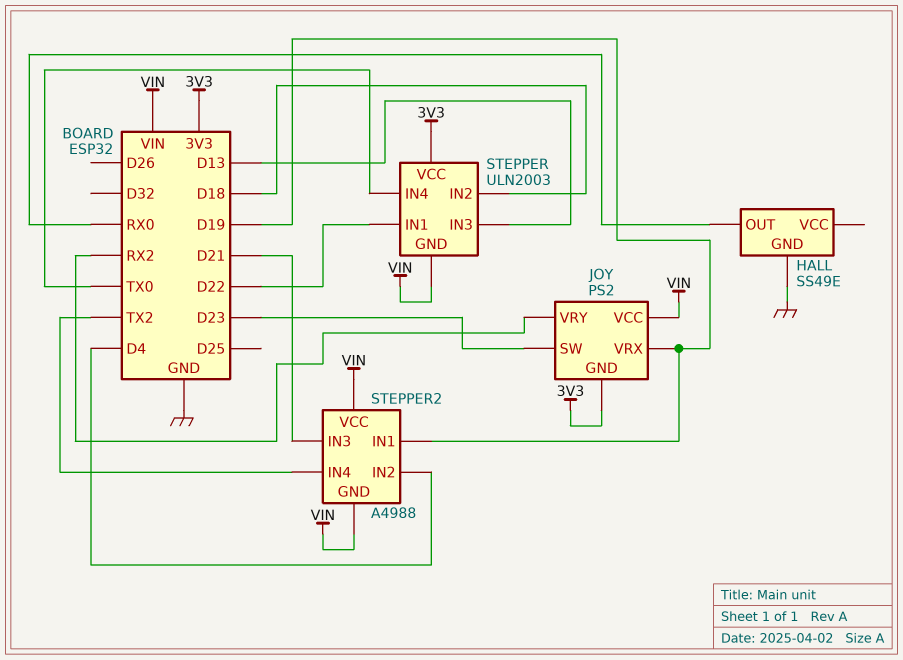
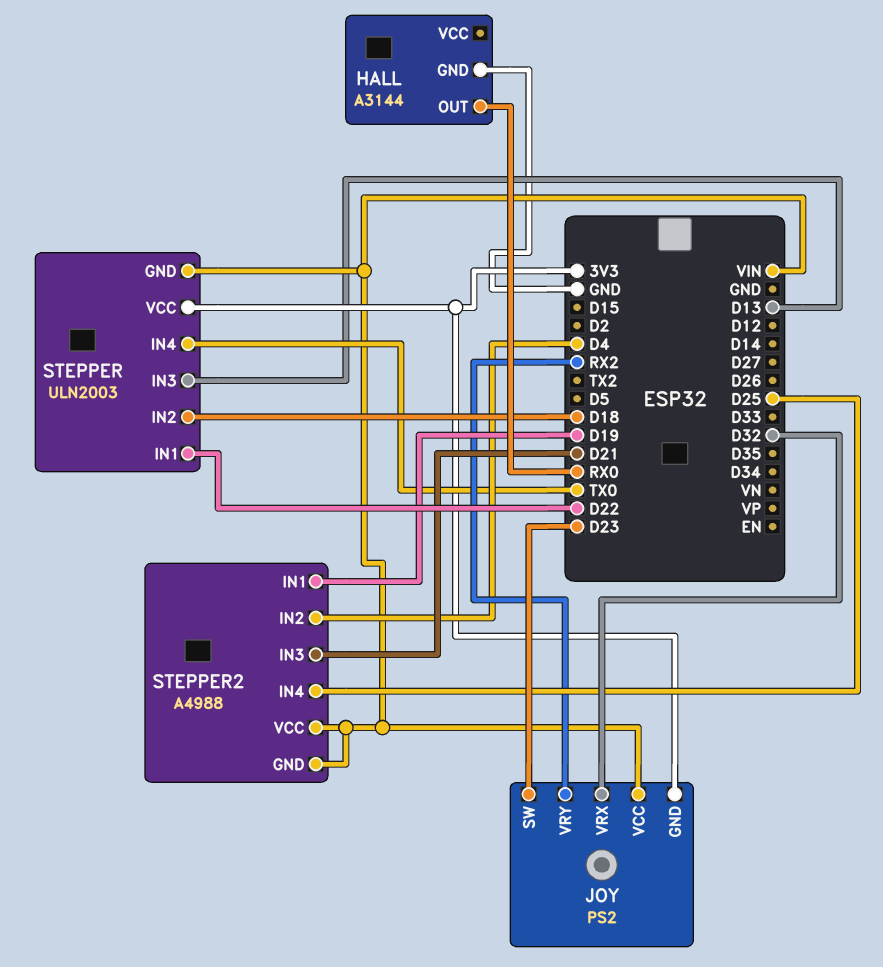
HALL: SS49E -> A3144
JOY pin VRX: D19 -> D32
STEPPER2 pin IN4: TX2 -> D25

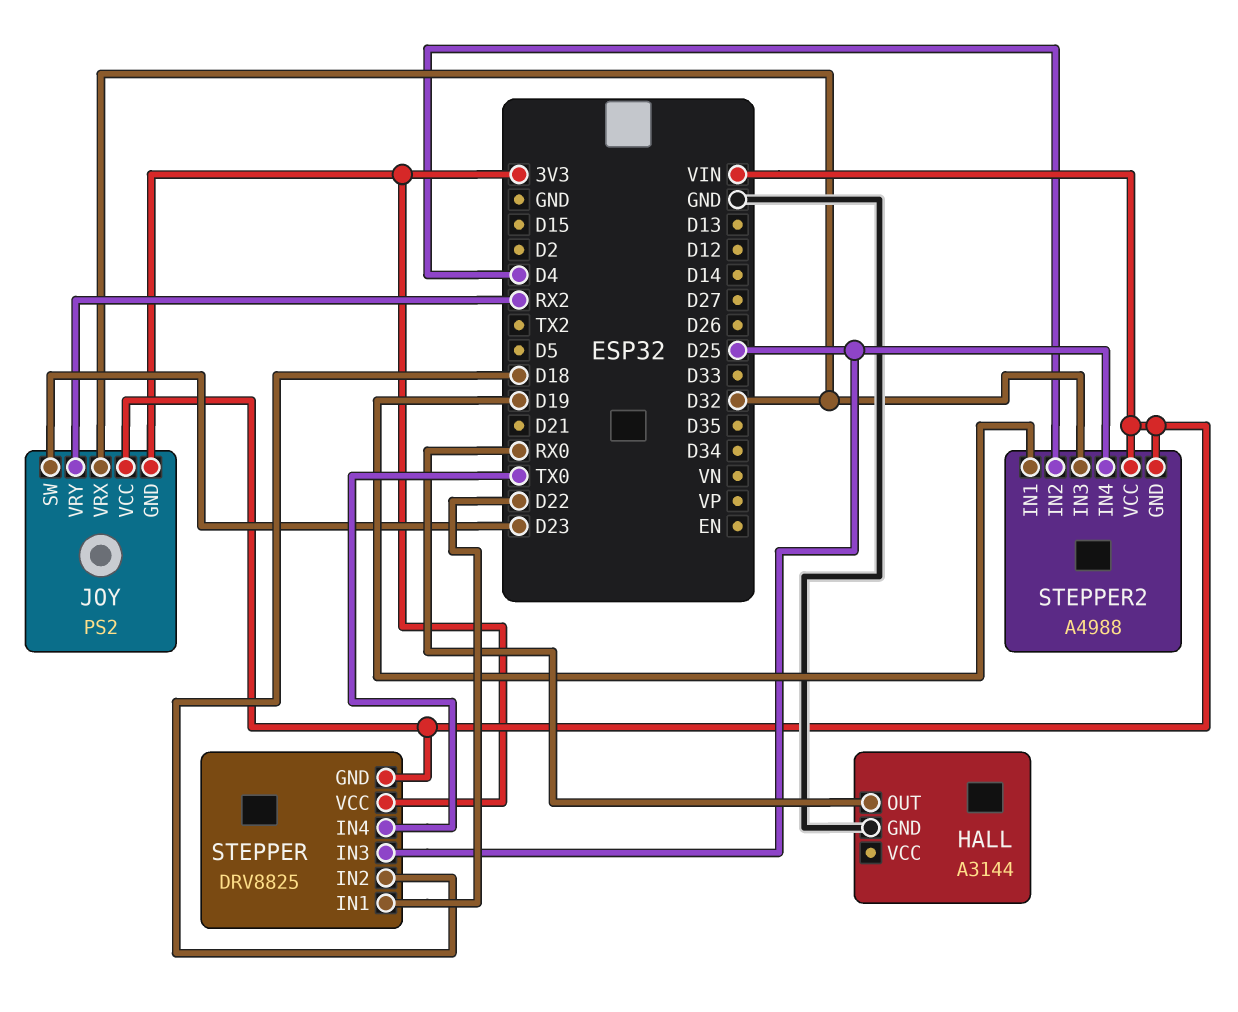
STEPPER: ULN2003 -> DRV8825
STEPPER pin IN3: D13 -> D25
STEPPER2 pin IN3: D21 -> D32

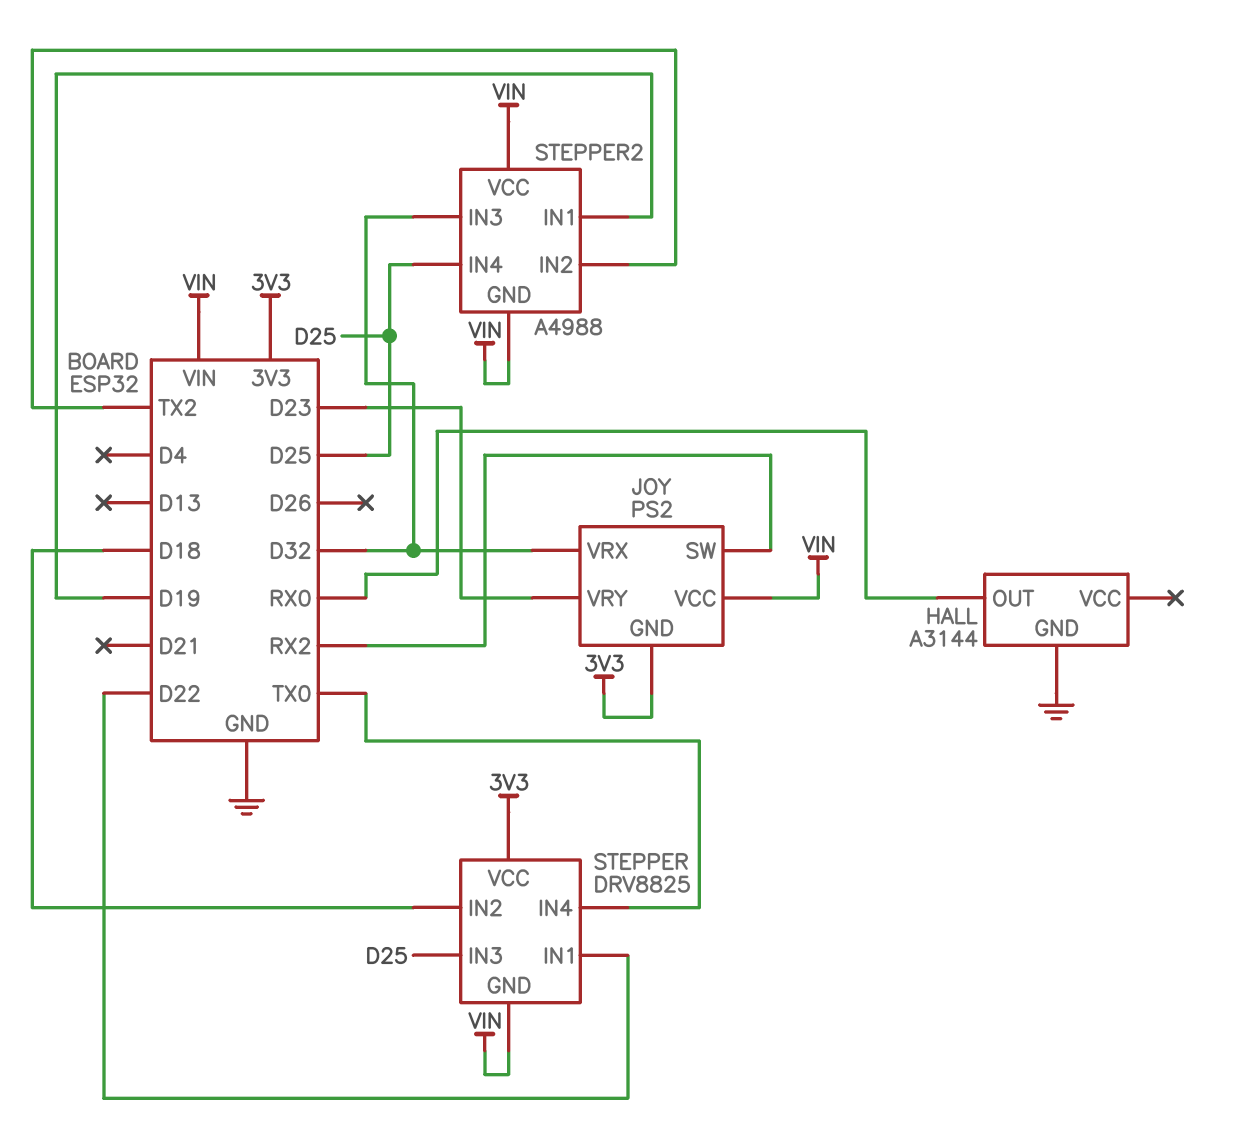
JOY pin SW: D23 -> RX2
JOY pin VRY: RX2 -> D23
STEPPER2 pin IN2: D4 -> TX2

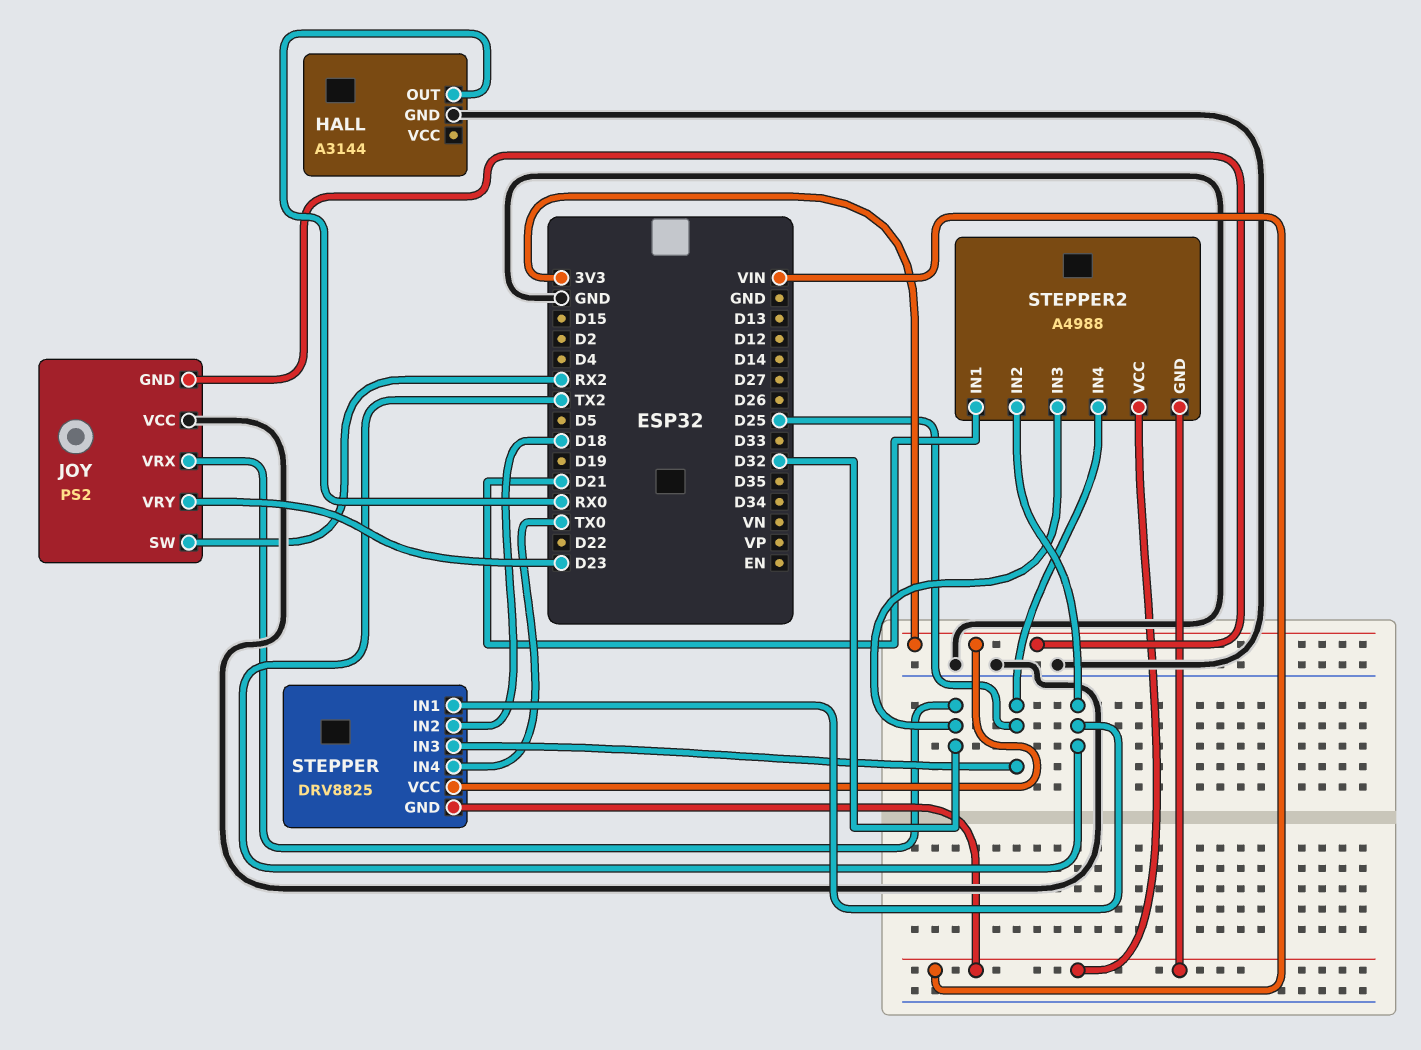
JOY pin VCC: VIN -> GND
STEPPER pin IN1: D22 -> TX2
STEPPER2 pin IN1: D19 -> D21

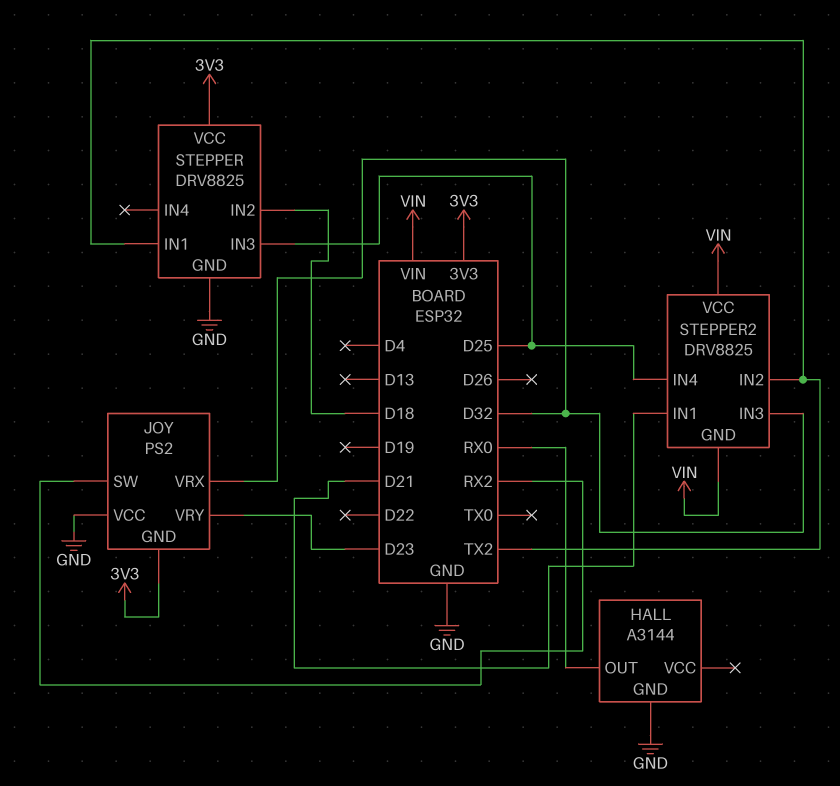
STEPPER pin GND: VIN -> GND
STEPPER pin IN4: TX0 -> none
STEPPER2: A4988 -> DRV8825

